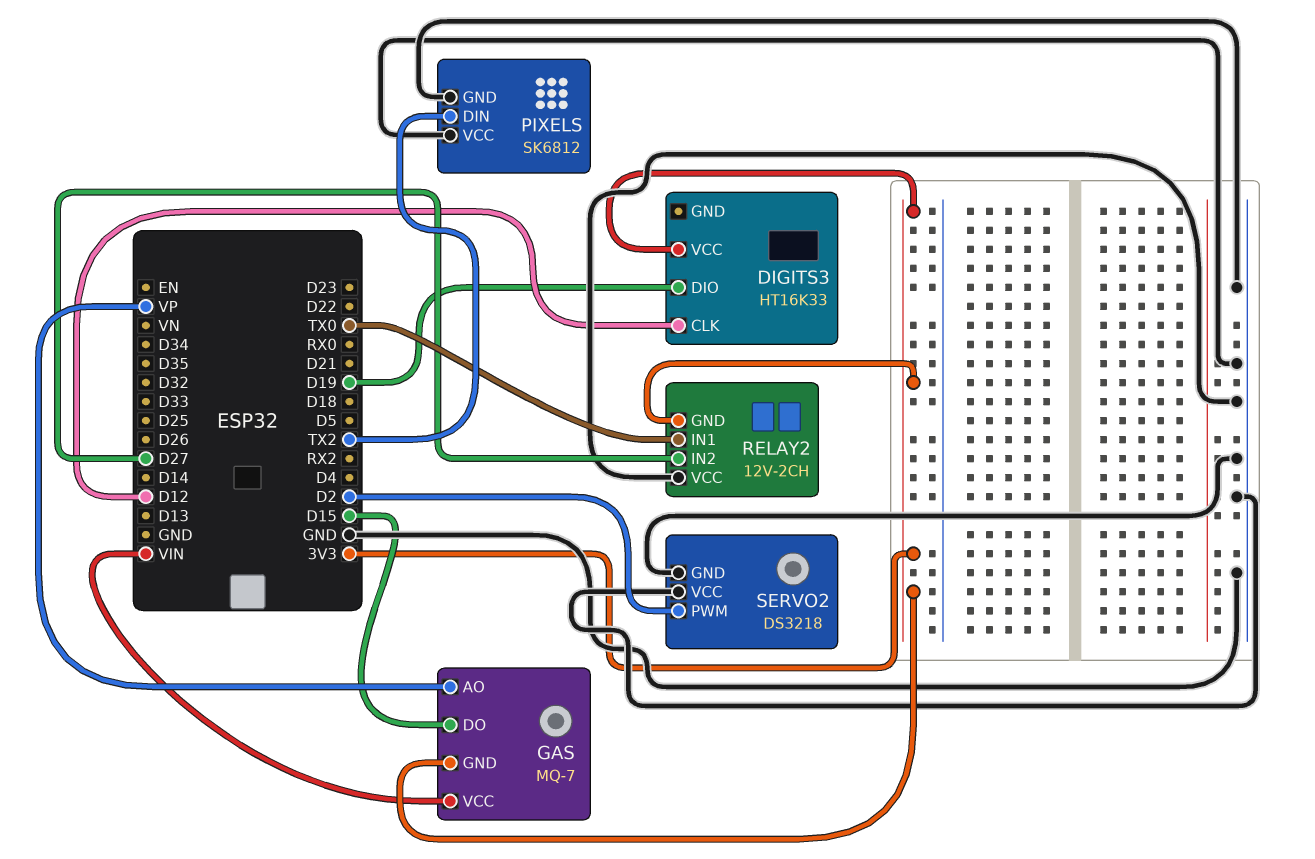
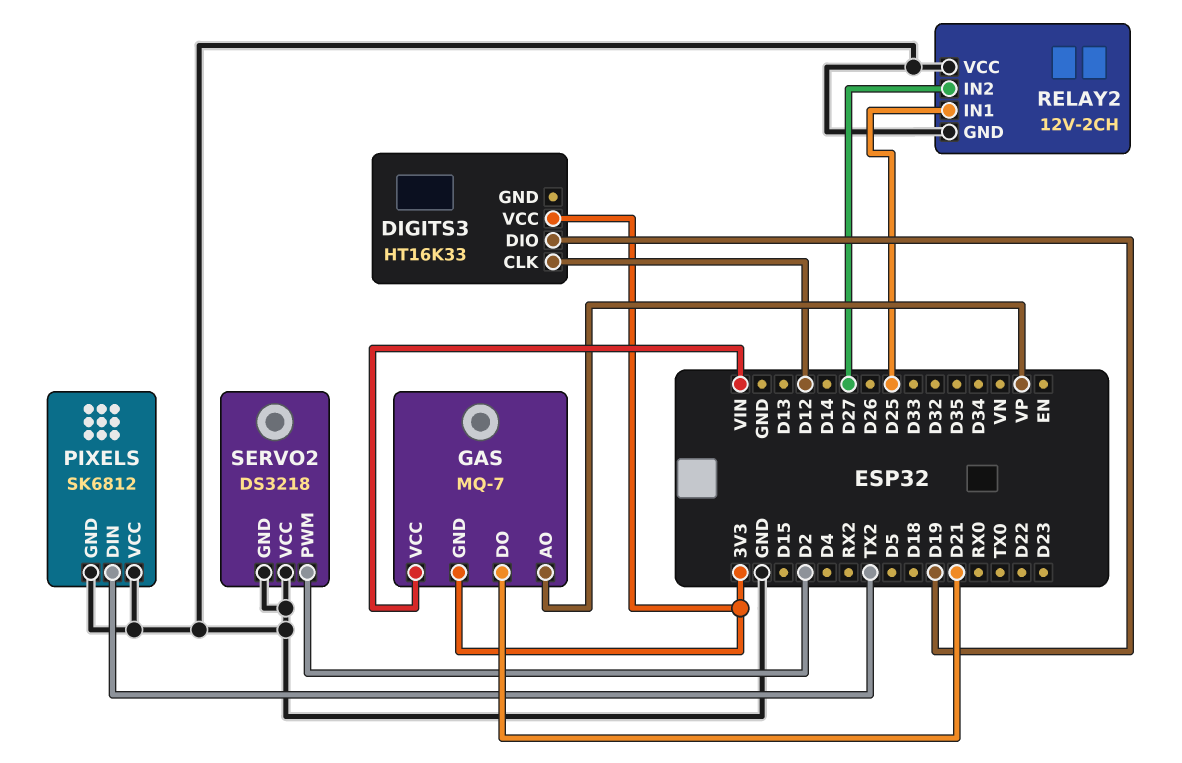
GAS pin DO: D15 -> D21
RELAY2 pin GND: 3V3 -> GND
RELAY2 pin IN1: TX0 -> D25

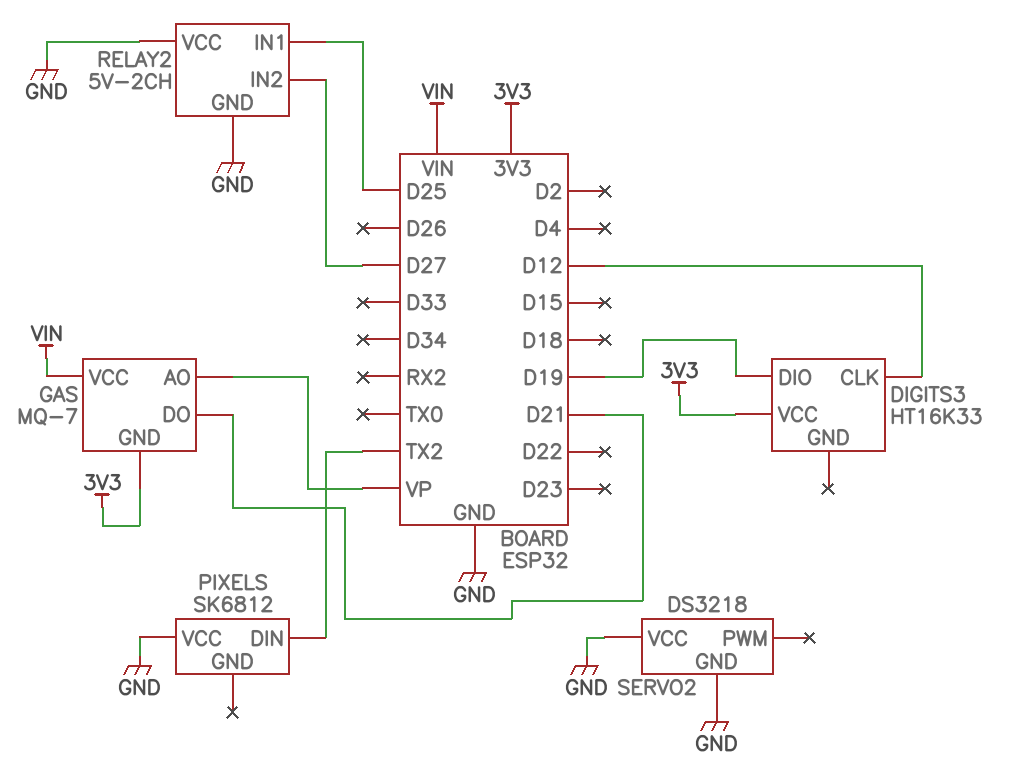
PIXELS pin GND: GND -> none
RELAY2: 12V-2CH -> 5V-2CH
SERVO2 pin PWM: D2 -> none

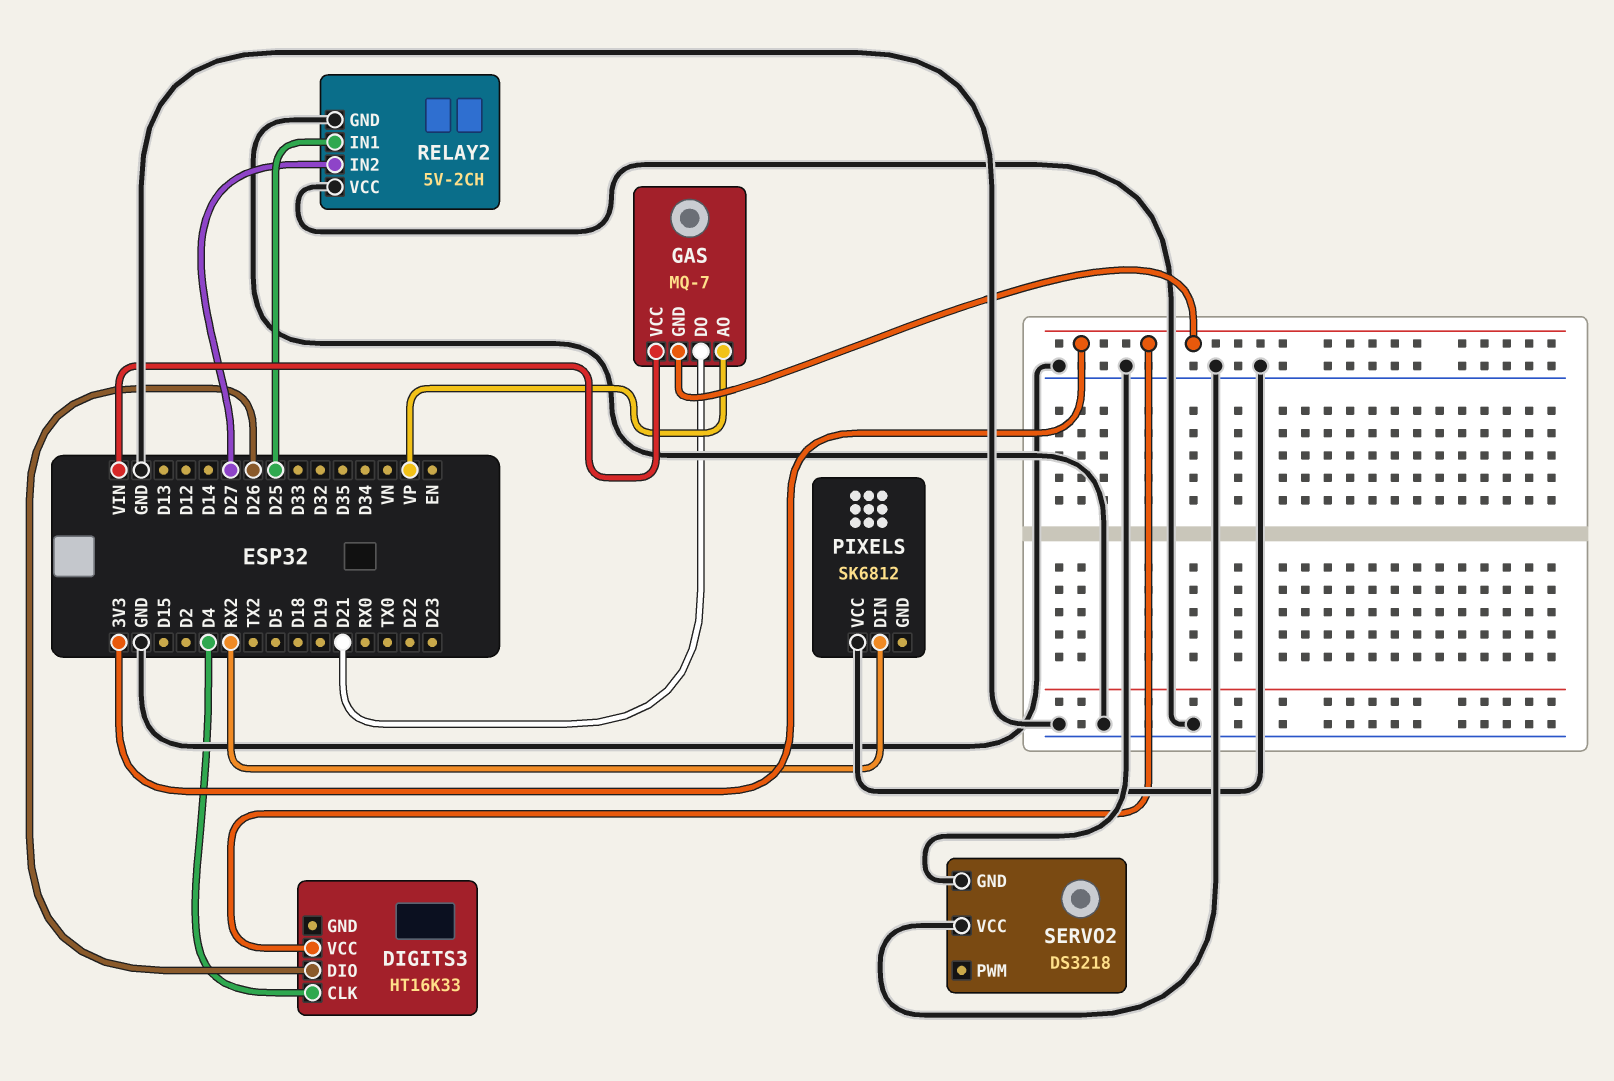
DIGITS3 pin CLK: D12 -> D4
DIGITS3 pin DIO: D19 -> D26
PIXELS pin DIN: TX2 -> RX2

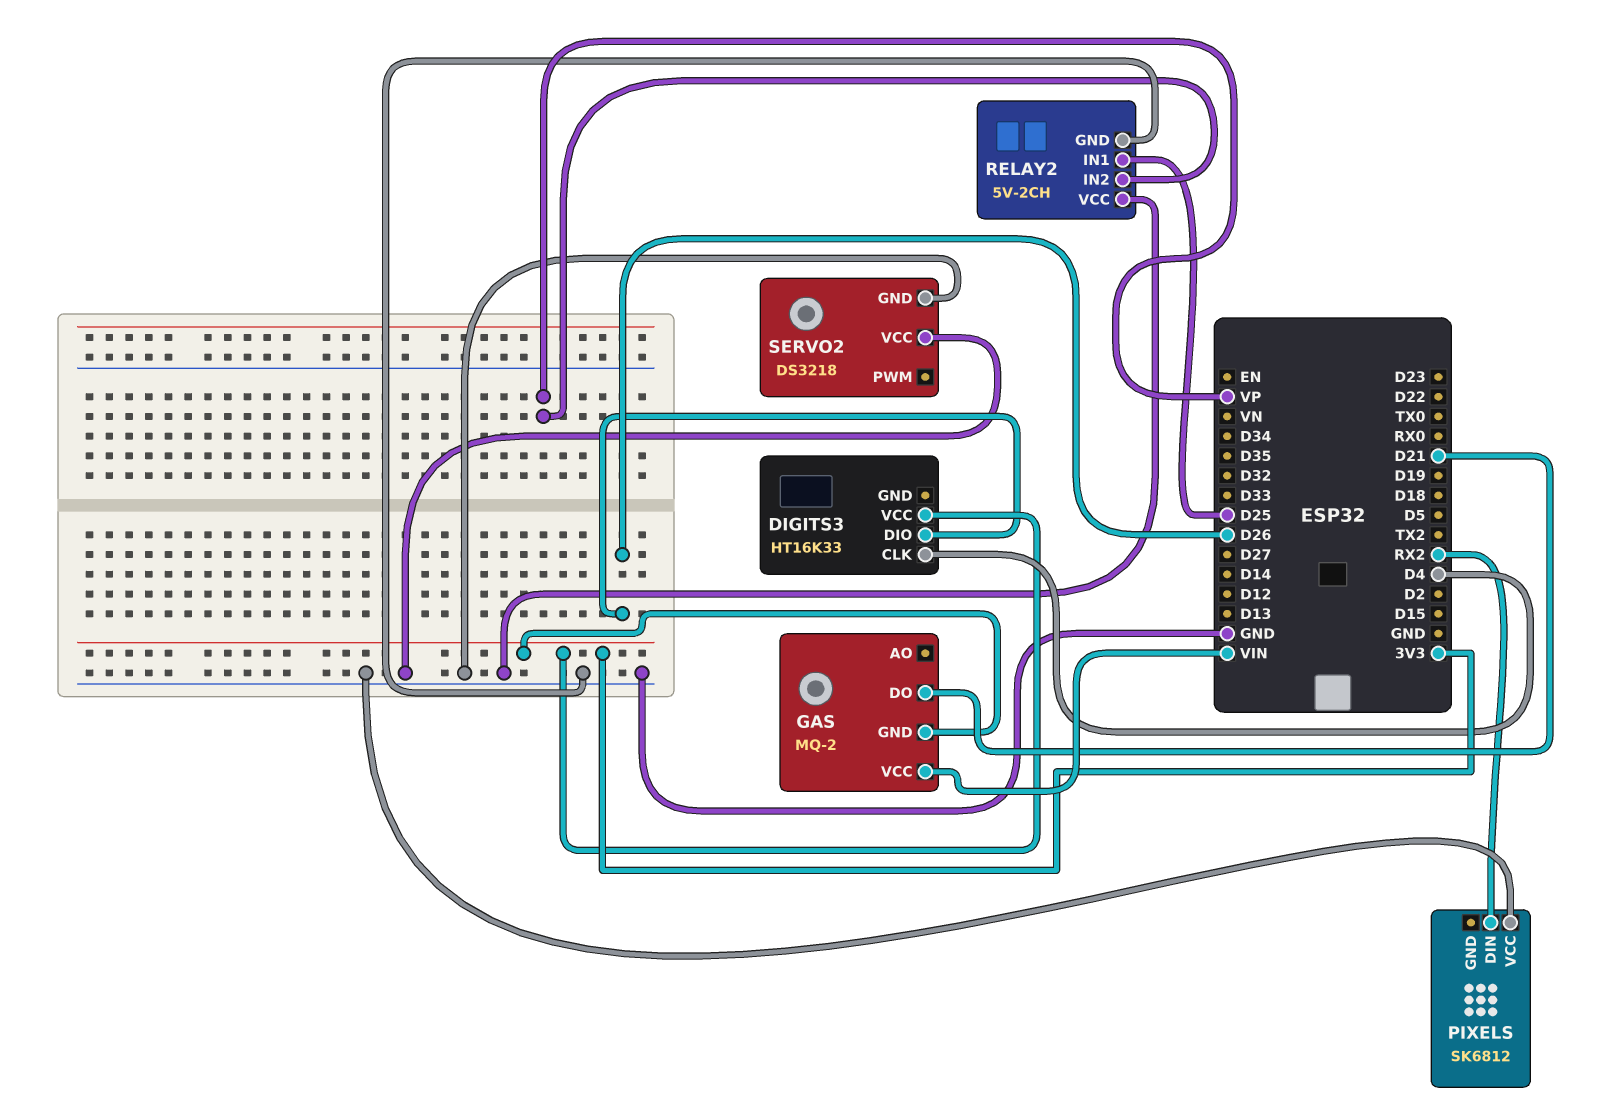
GAS: MQ-7 -> MQ-2
GAS pin AO: VP -> none
RELAY2 pin IN2: D27 -> VP

